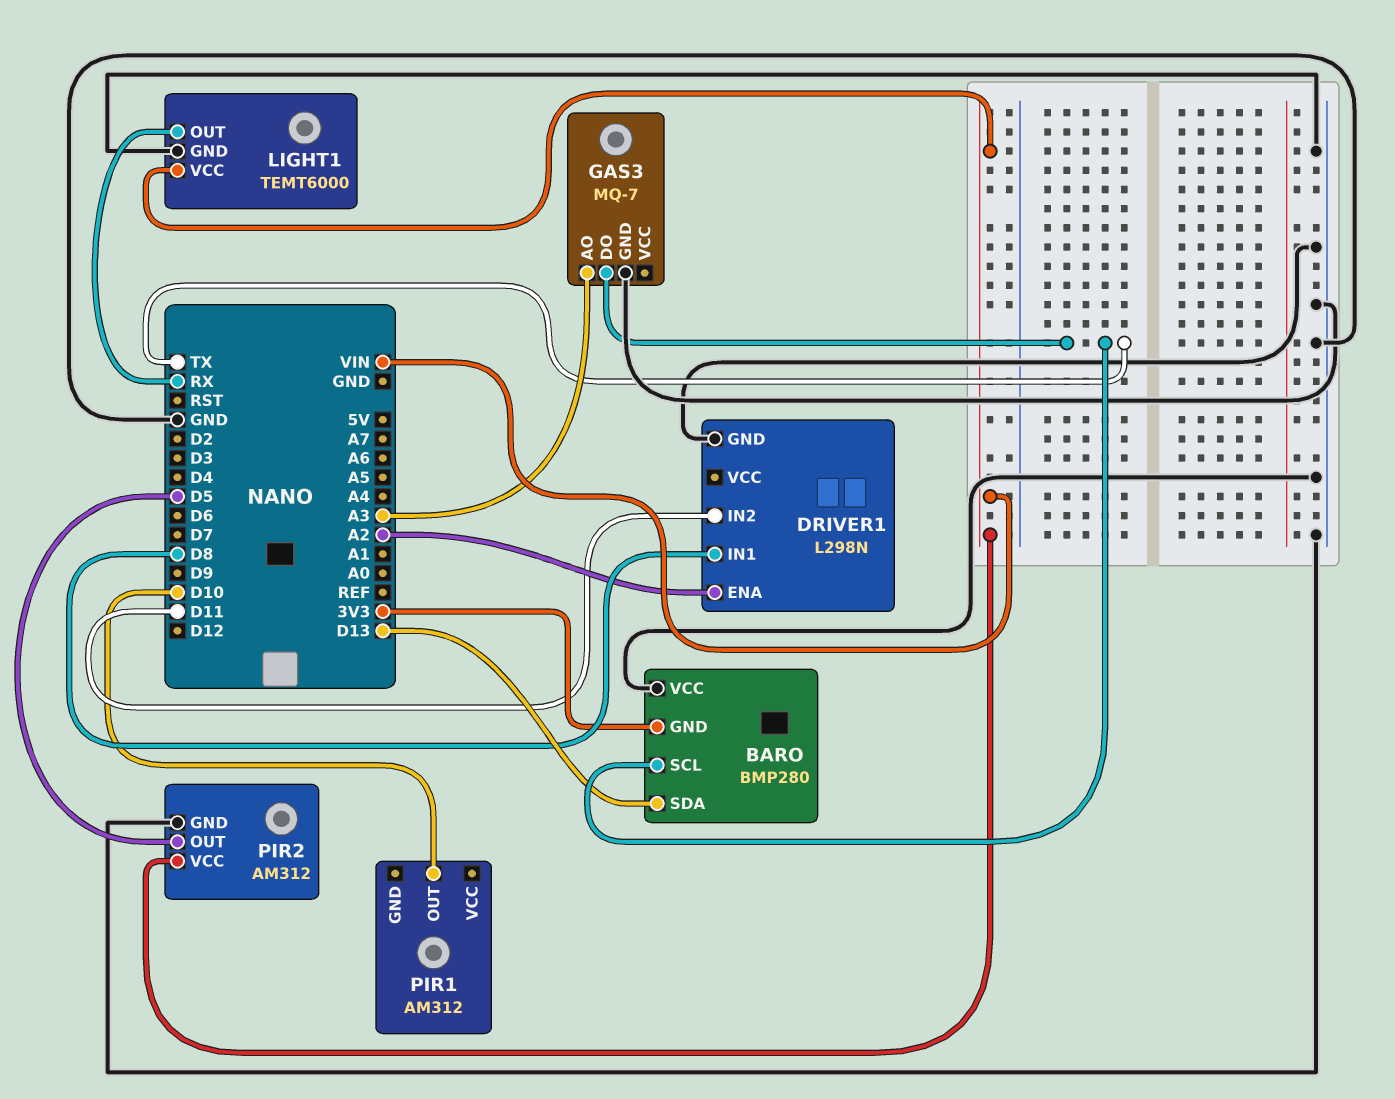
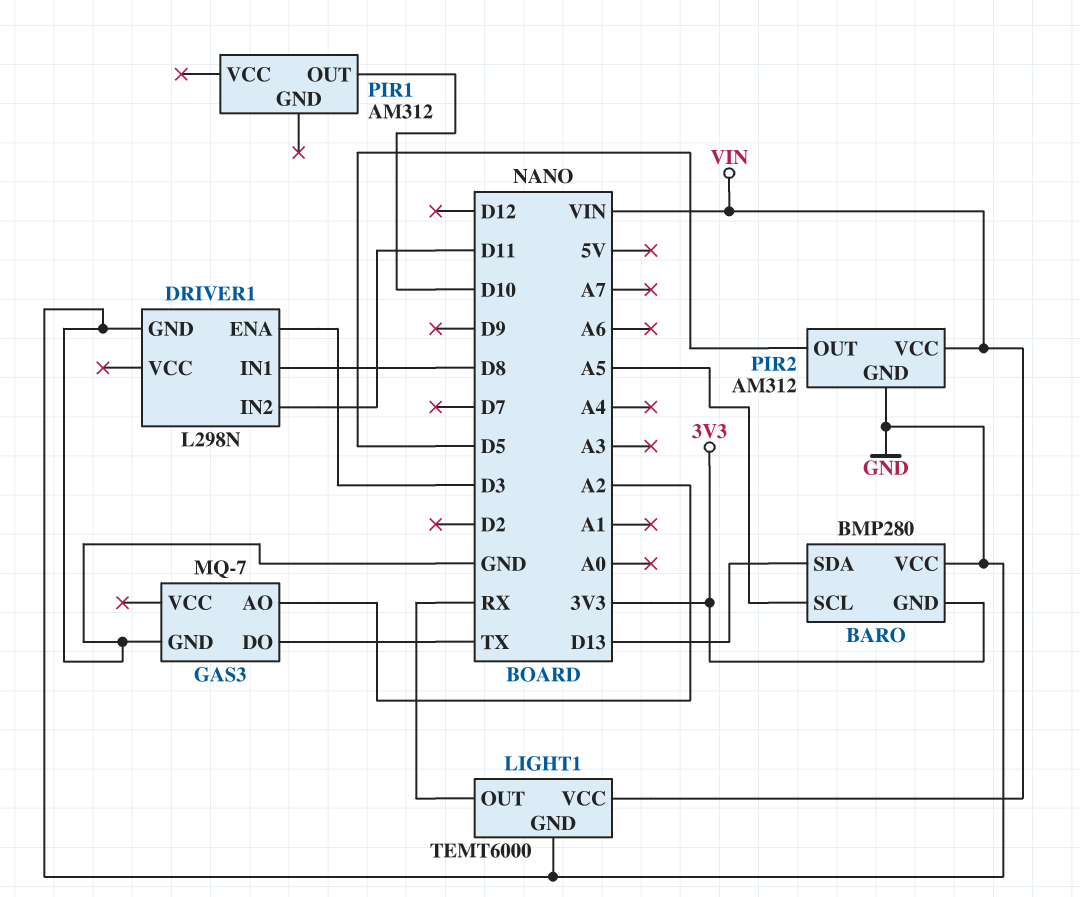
BARO pin SCL: TX -> A5
DRIVER1 pin ENA: A2 -> D3
GAS3 pin AO: A3 -> A2

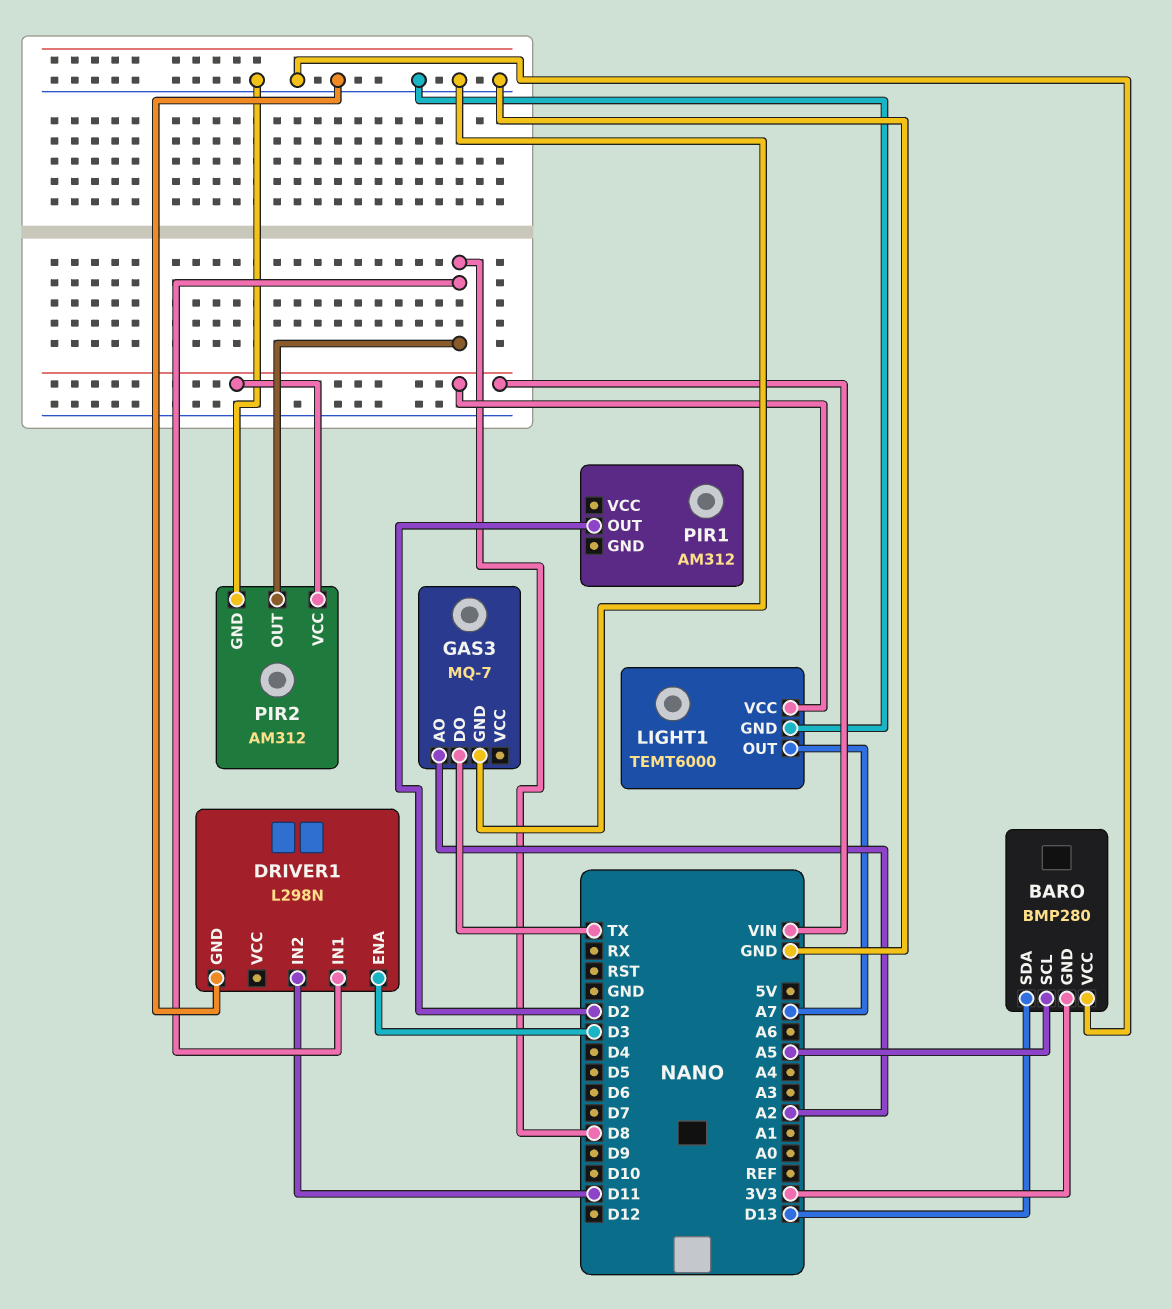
LIGHT1 pin OUT: RX -> A7
PIR1 pin OUT: D10 -> D2
PIR2 pin OUT: D5 -> D8

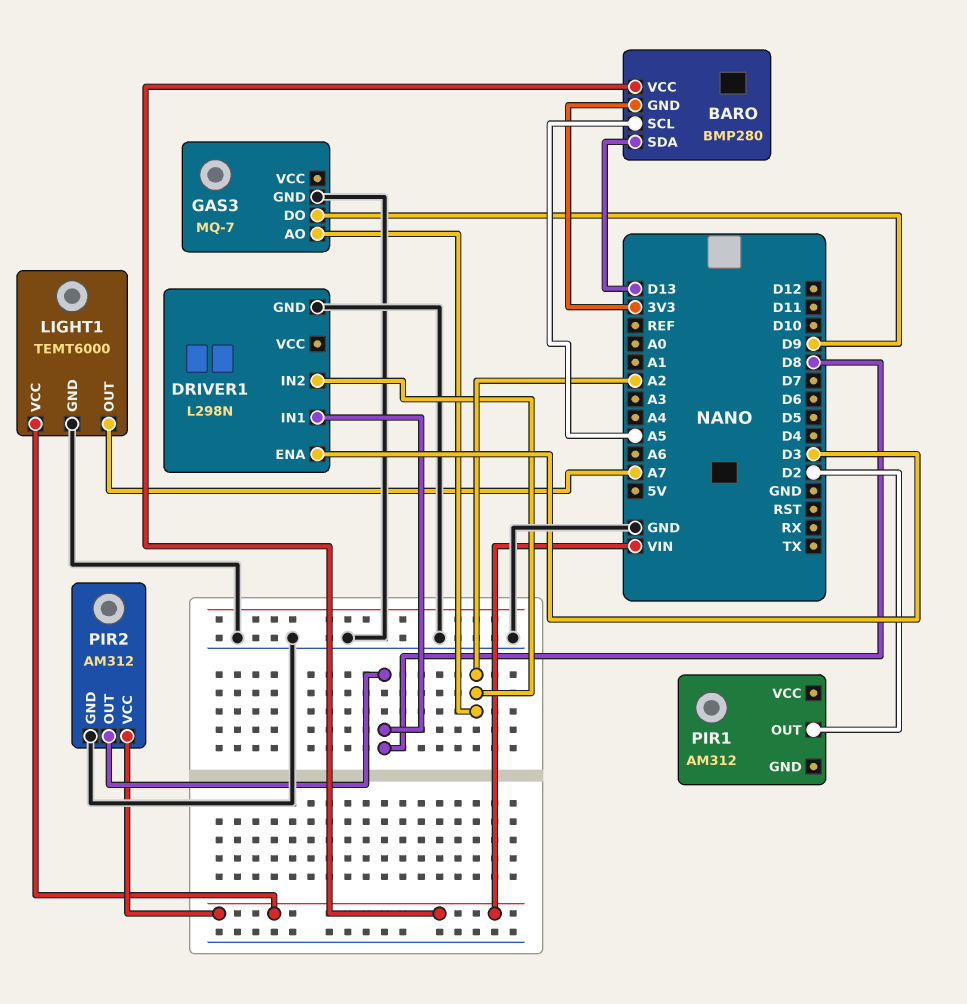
BARO pin VCC: GND -> VIN
DRIVER1 pin IN2: D11 -> A2
GAS3 pin DO: TX -> D9

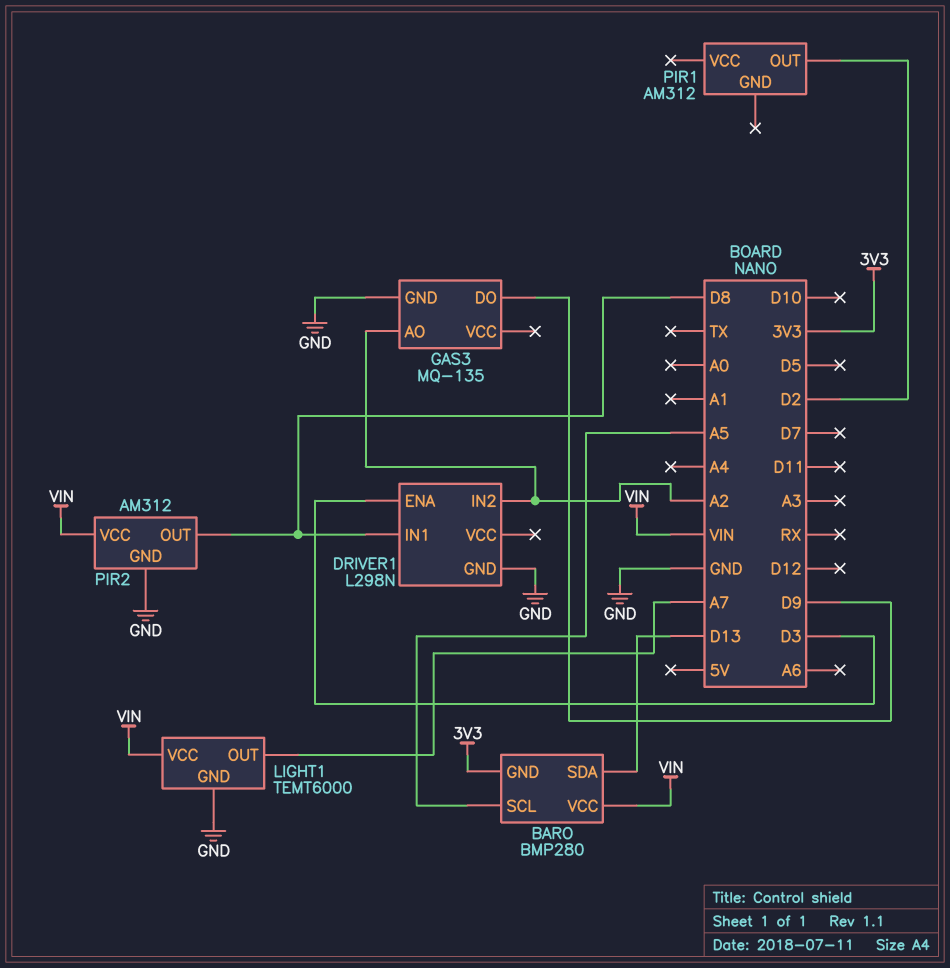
GAS3: MQ-7 -> MQ-135

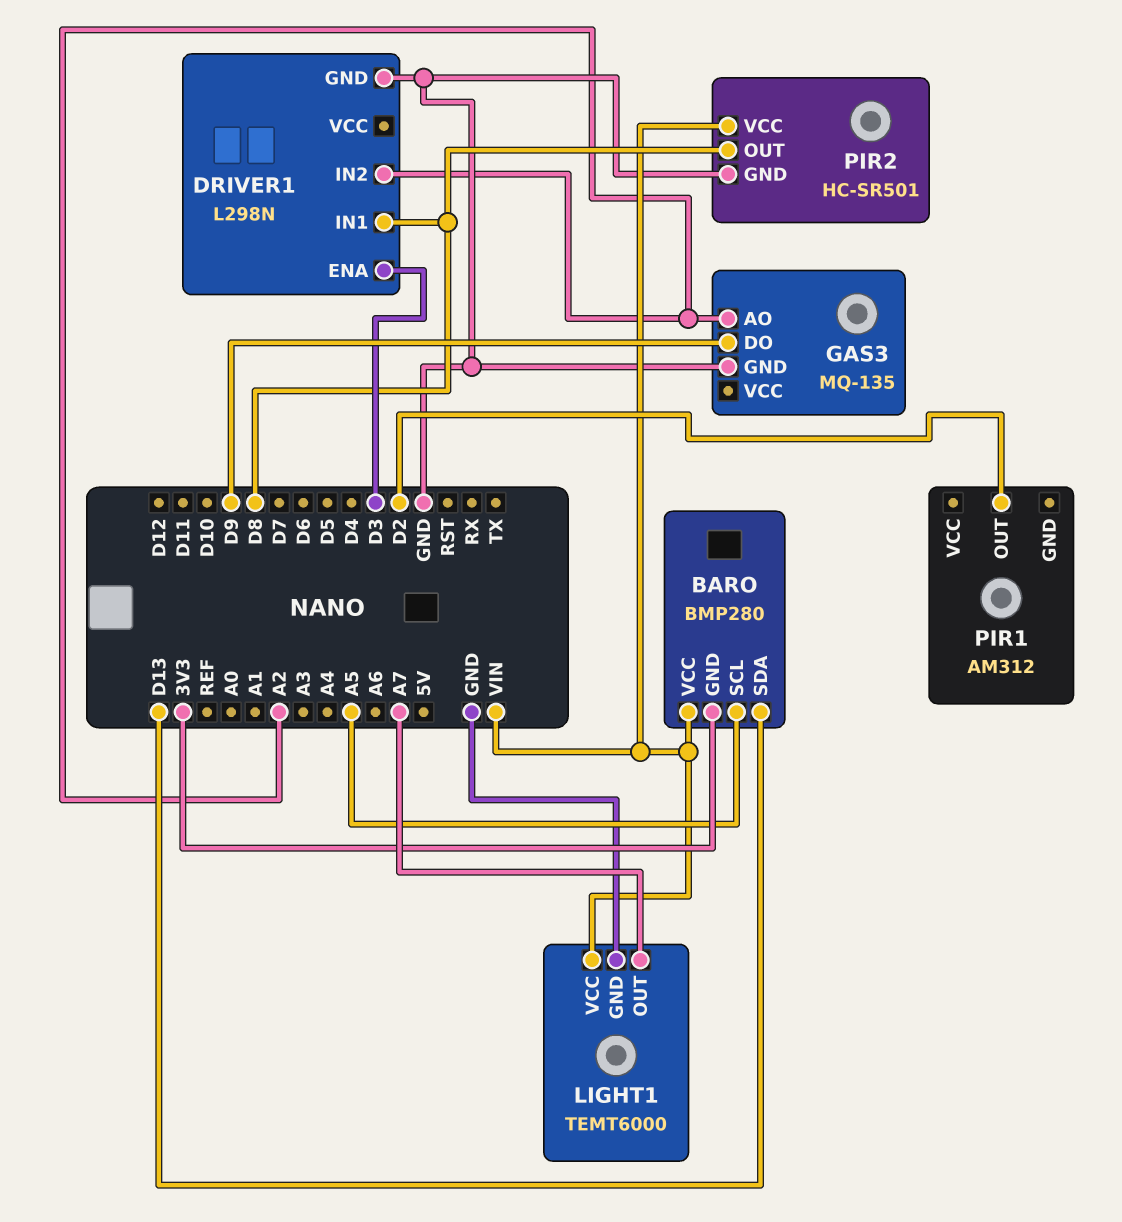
PIR2: AM312 -> HC-SR501

